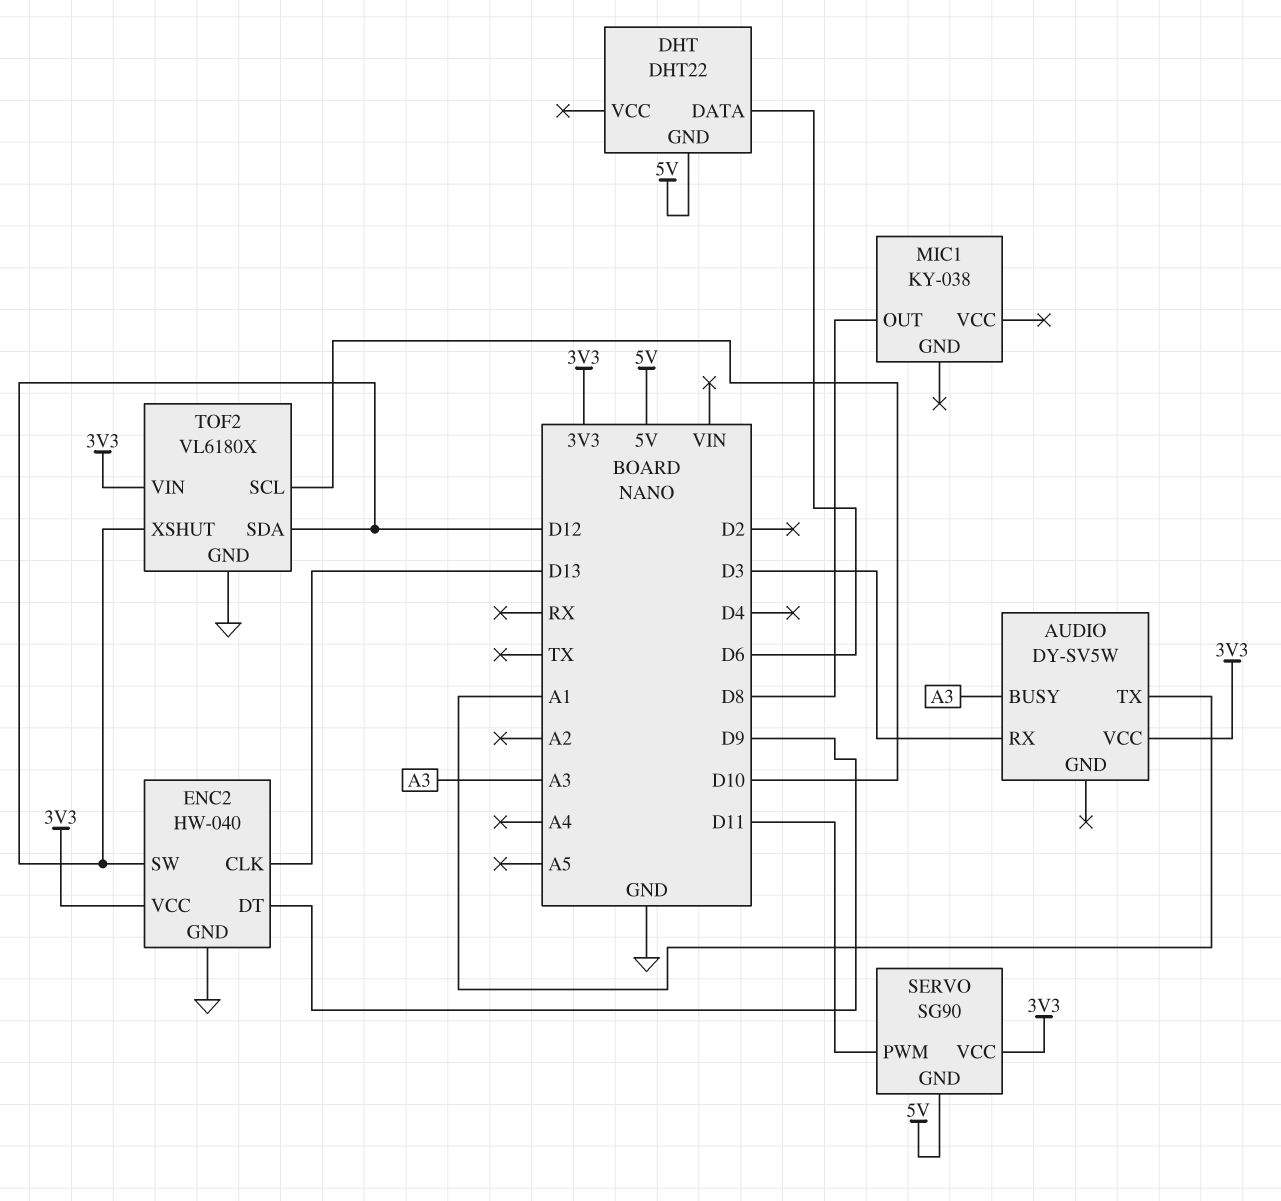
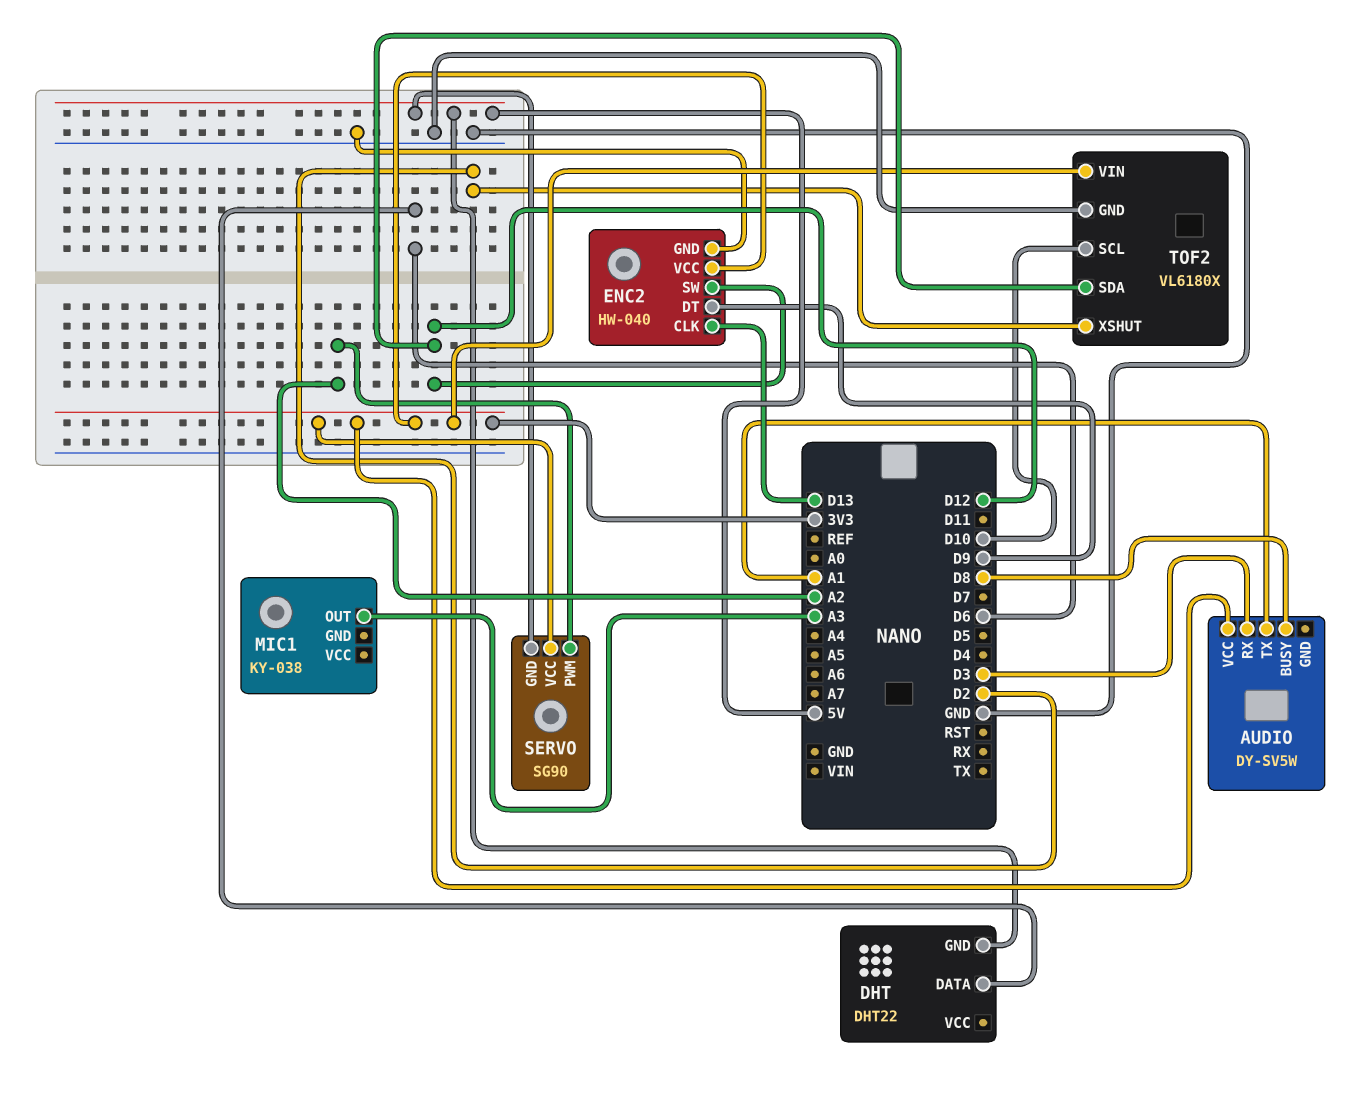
AUDIO pin BUSY: A3 -> D8
MIC1 pin OUT: D8 -> A3
SERVO pin PWM: D11 -> A2
TOF2 pin XSHUT: D12 -> D2

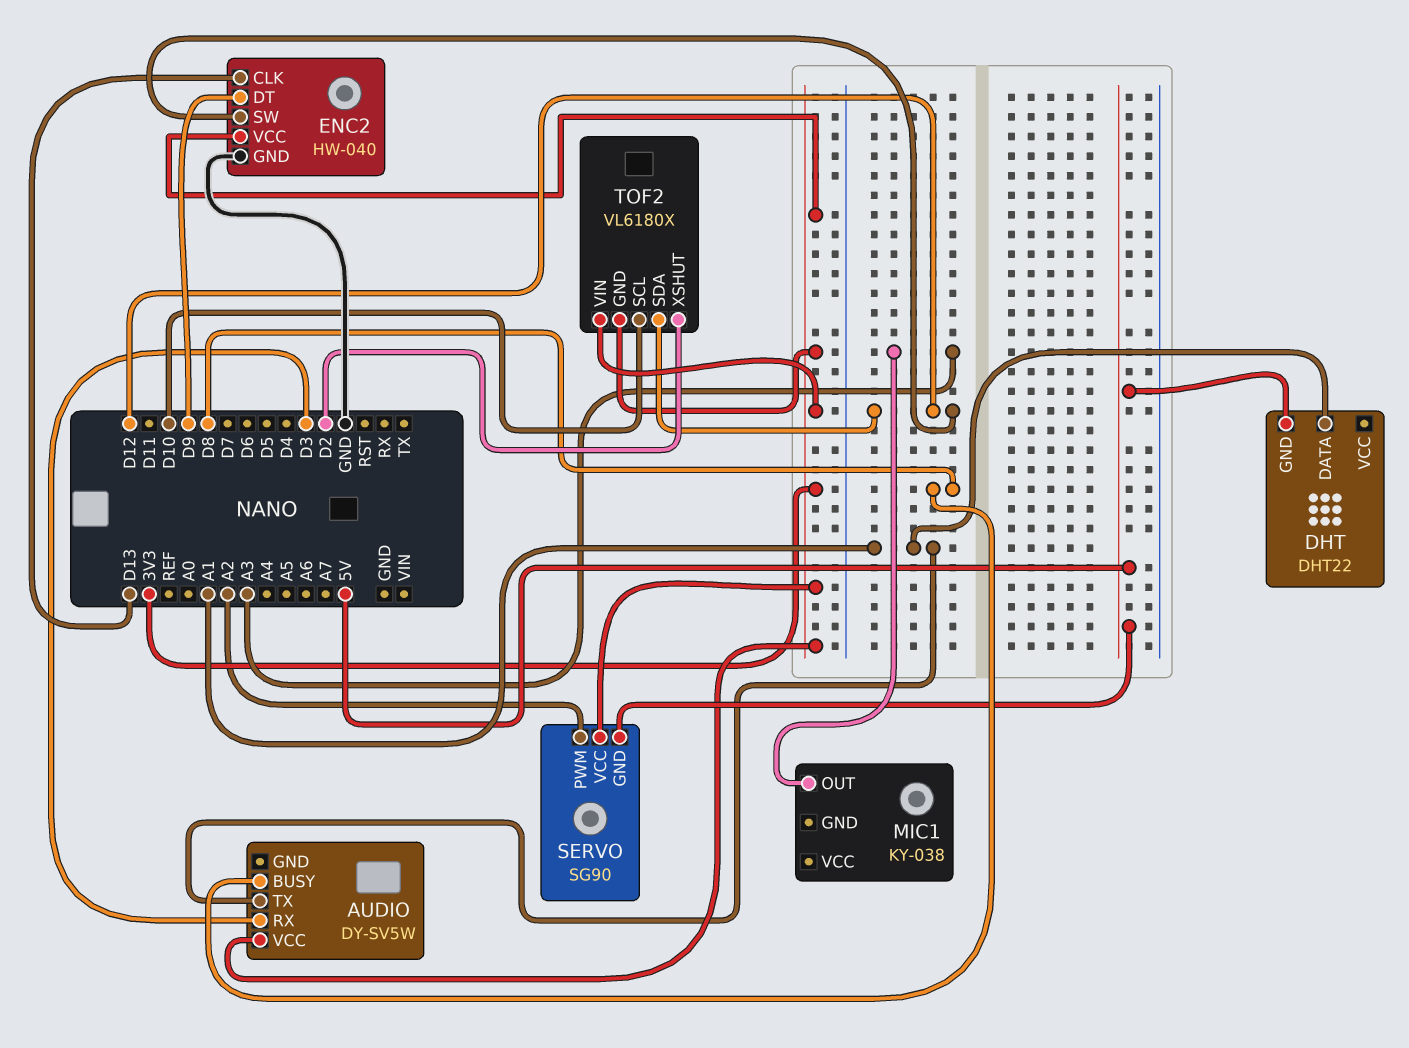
DHT pin DATA: D6 -> A1
TOF2 pin GND: GND -> 3V3

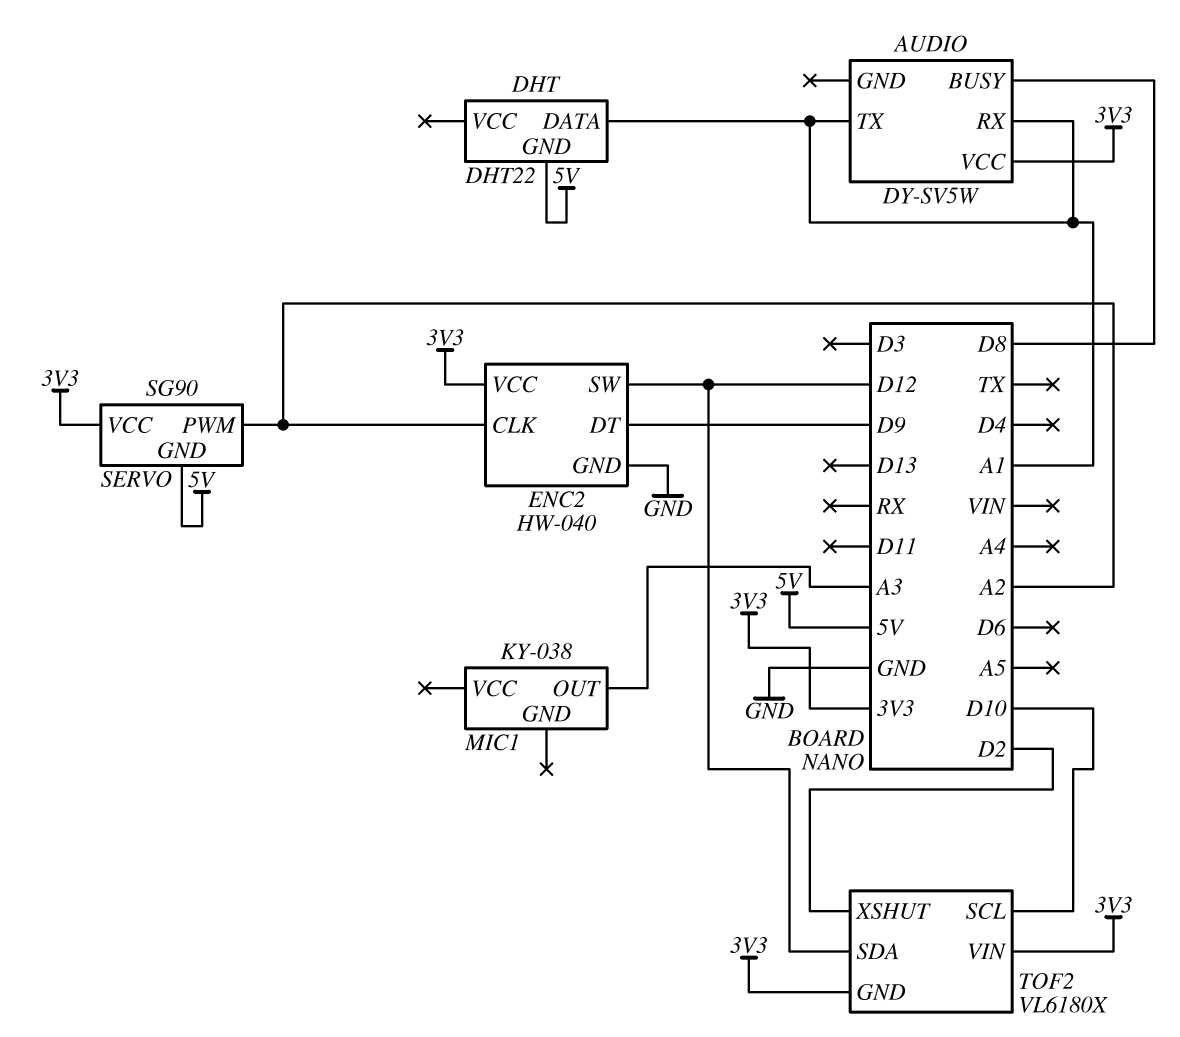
AUDIO pin RX: D3 -> A1
ENC2 pin CLK: D13 -> A2

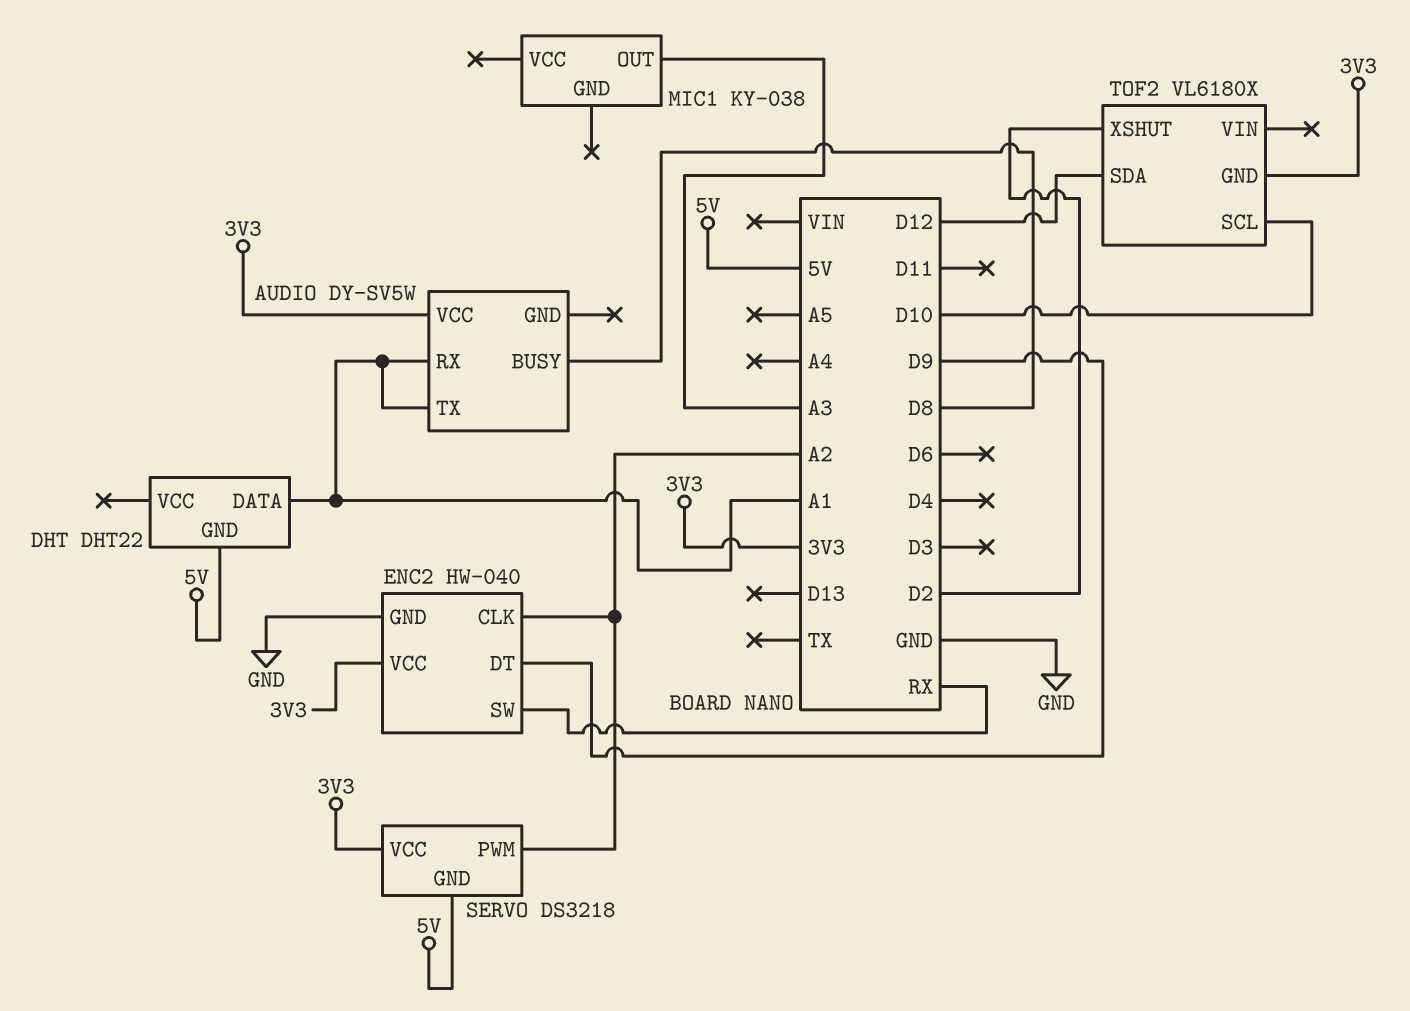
ENC2 pin SW: D12 -> RX
SERVO: SG90 -> DS3218
TOF2 pin VIN: 3V3 -> none

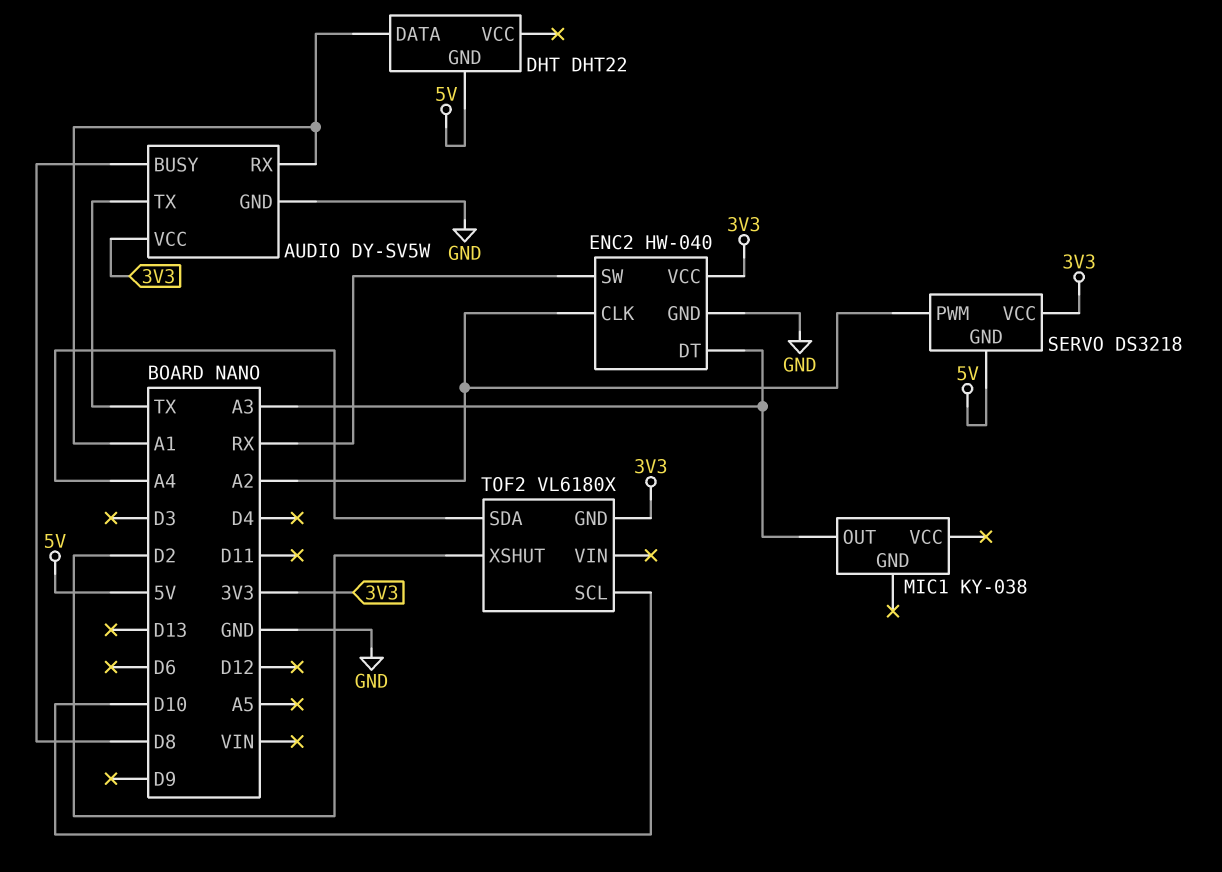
AUDIO pin GND: none -> GND
AUDIO pin TX: A1 -> TX
ENC2 pin DT: D9 -> A3
TOF2 pin SDA: D12 -> A4

